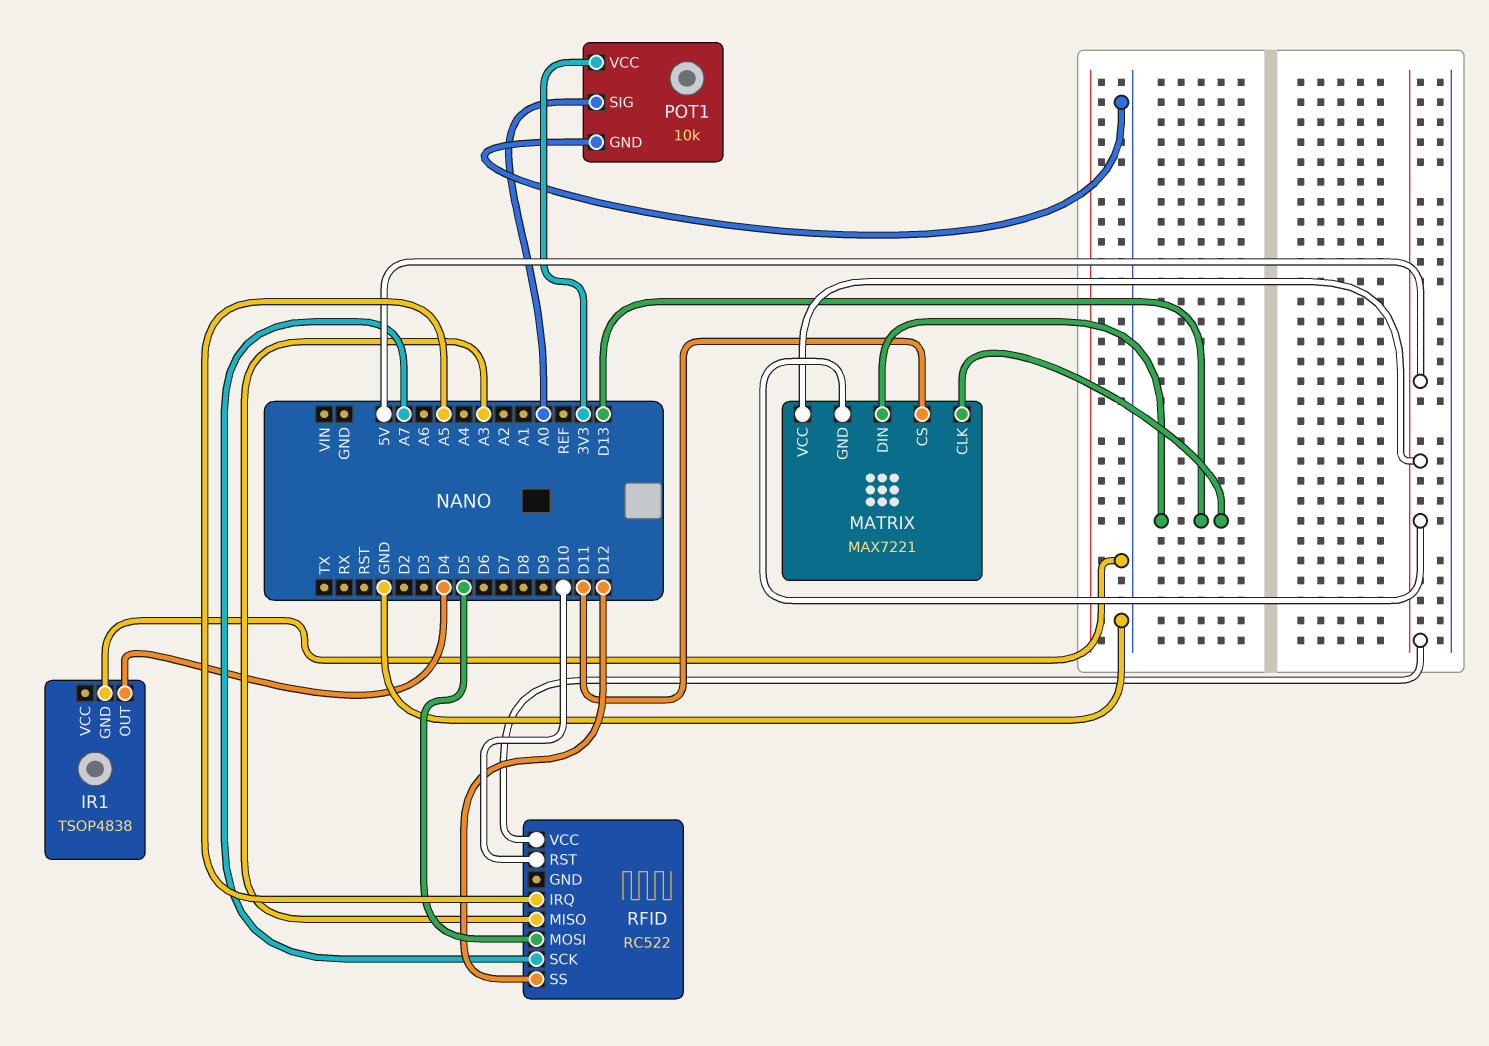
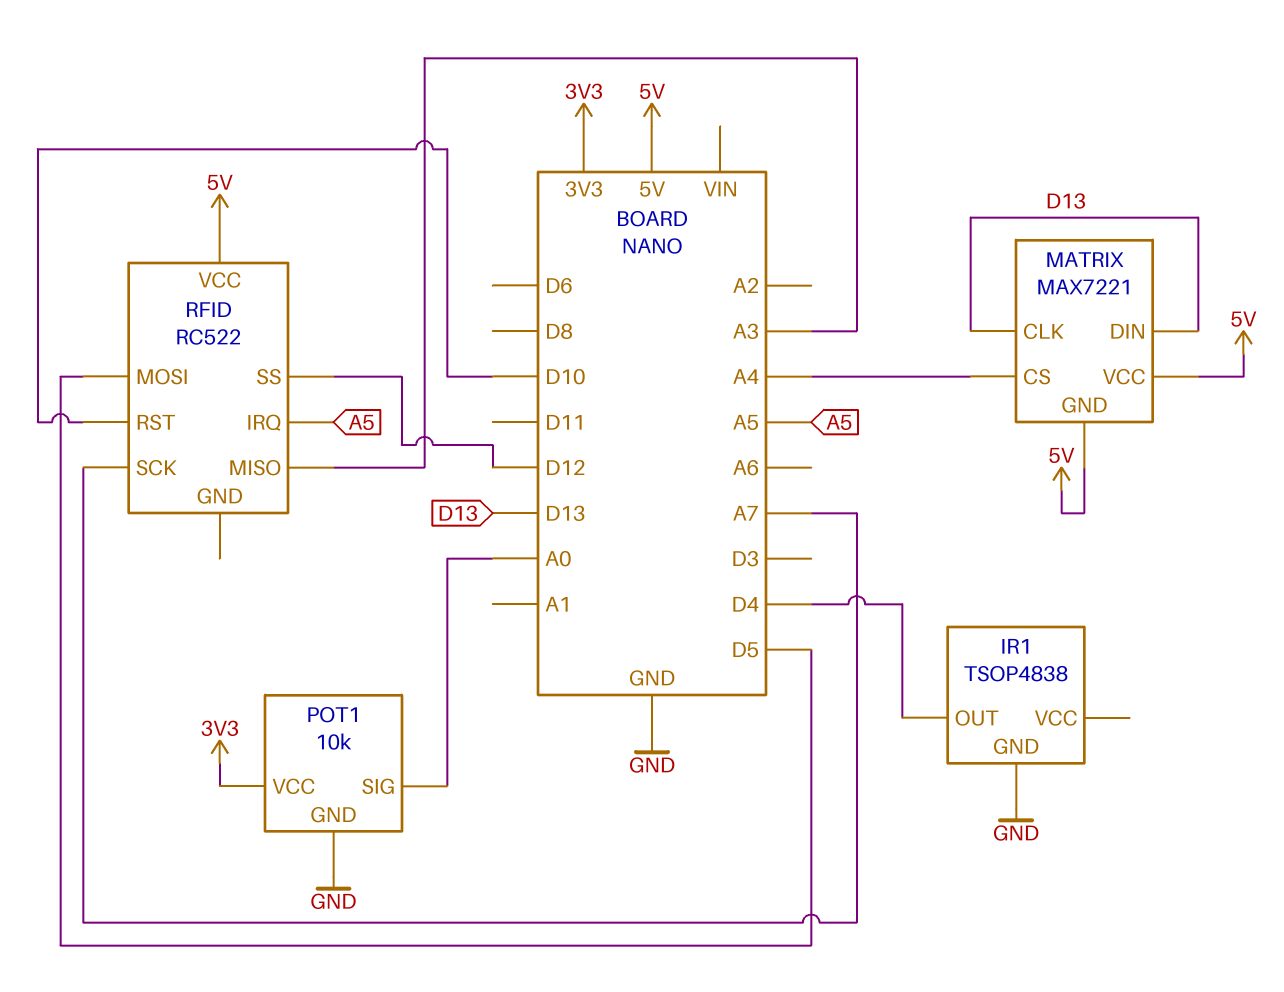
MATRIX pin CS: D11 -> A4

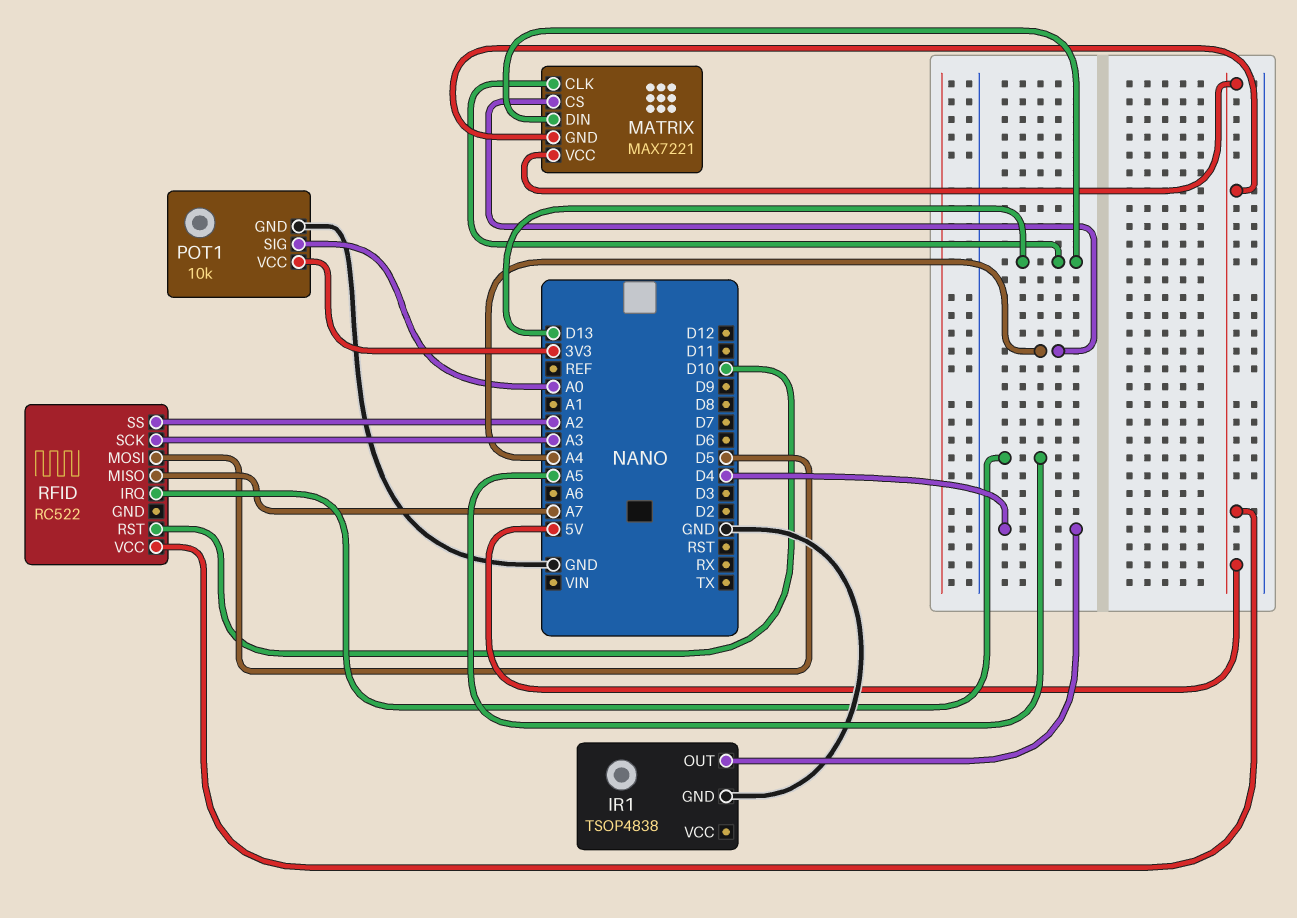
RFID pin MISO: A3 -> A7
RFID pin SCK: A7 -> A3
RFID pin SS: D12 -> A2

